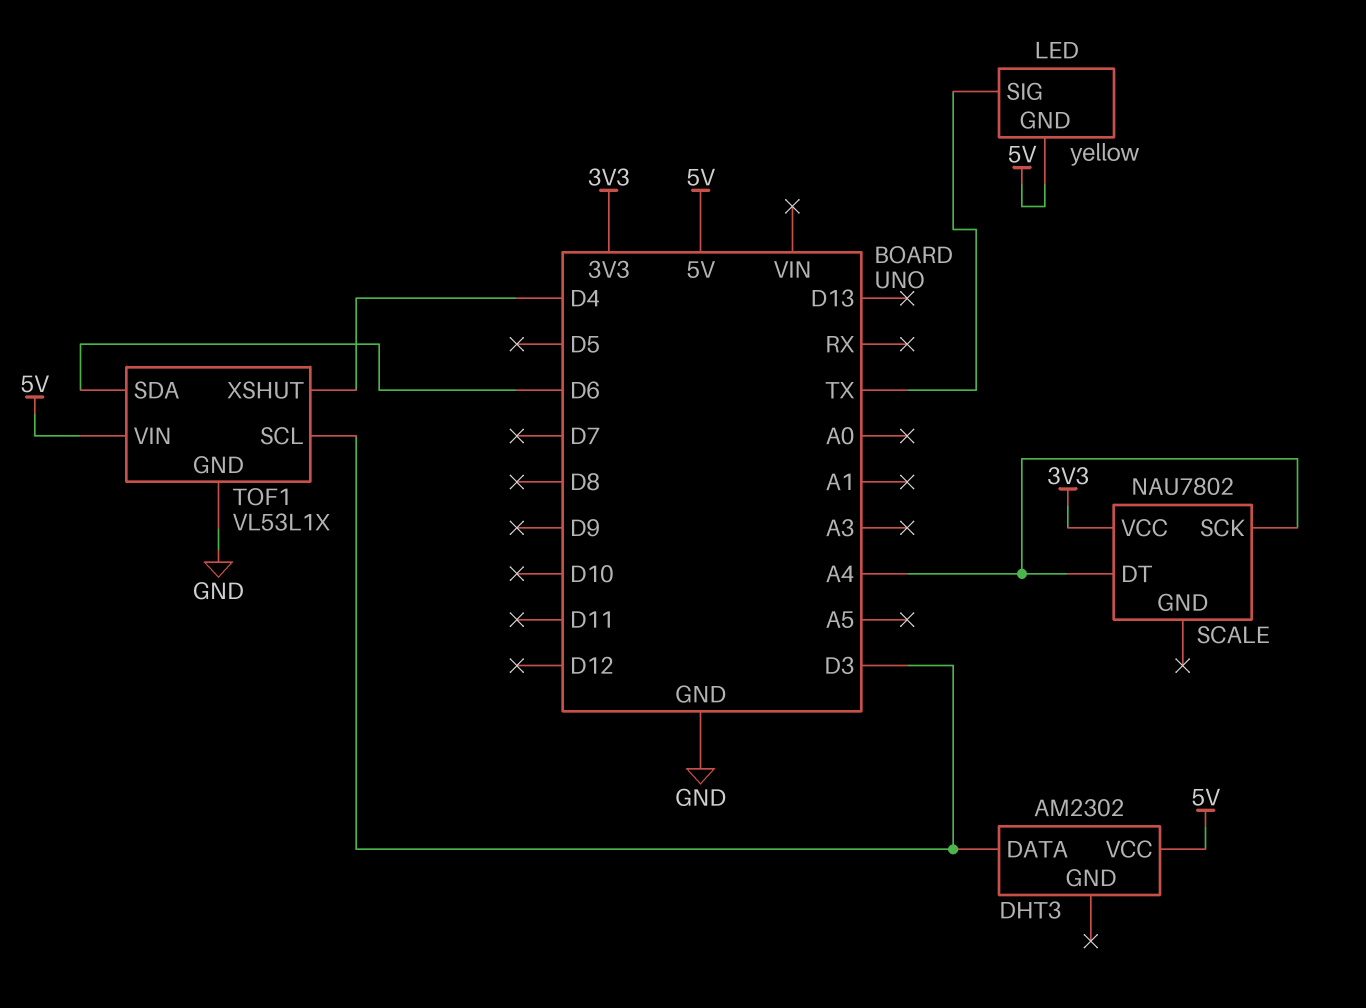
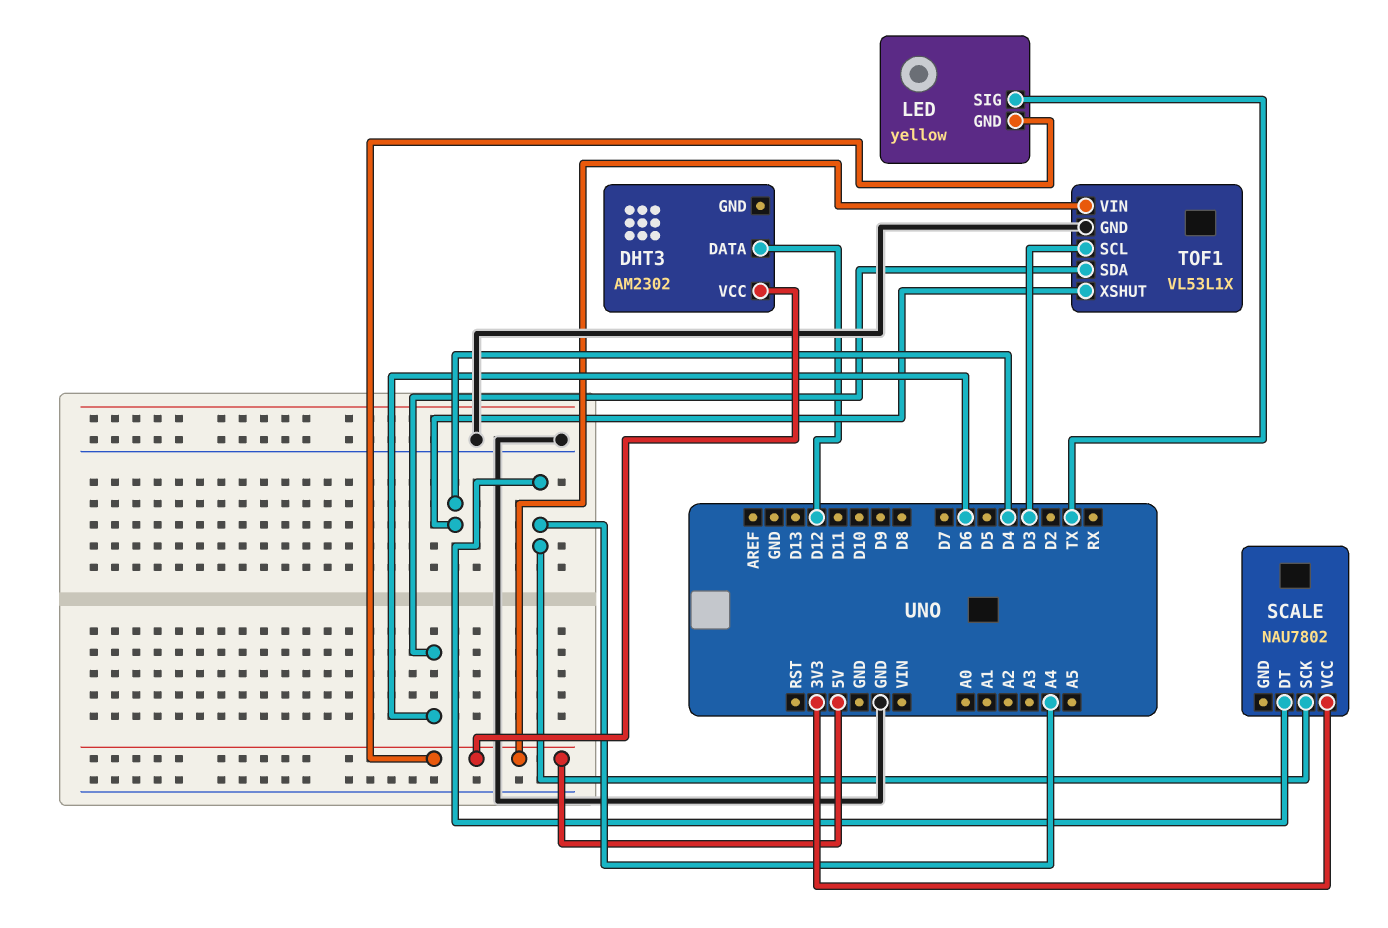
DHT3 pin DATA: D3 -> D12

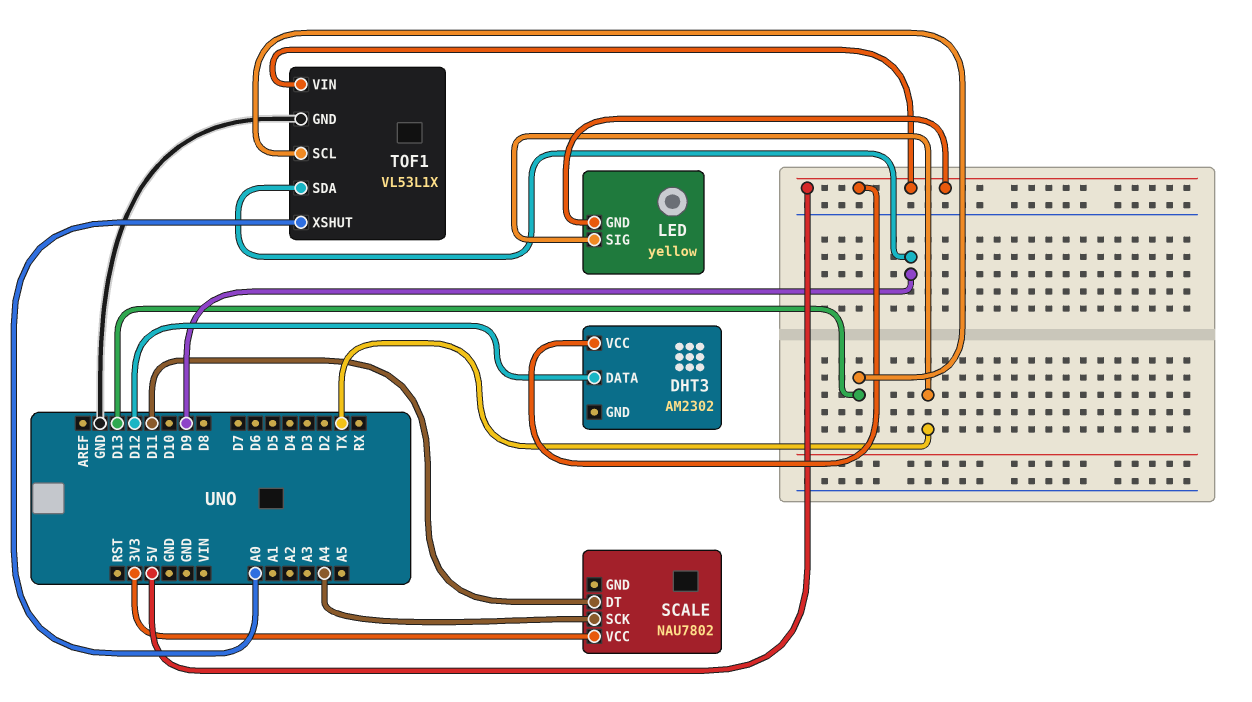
SCALE pin DT: A4 -> D11
TOF1 pin SCL: D3 -> D13
TOF1 pin SDA: D6 -> D9
TOF1 pin XSHUT: D4 -> A0

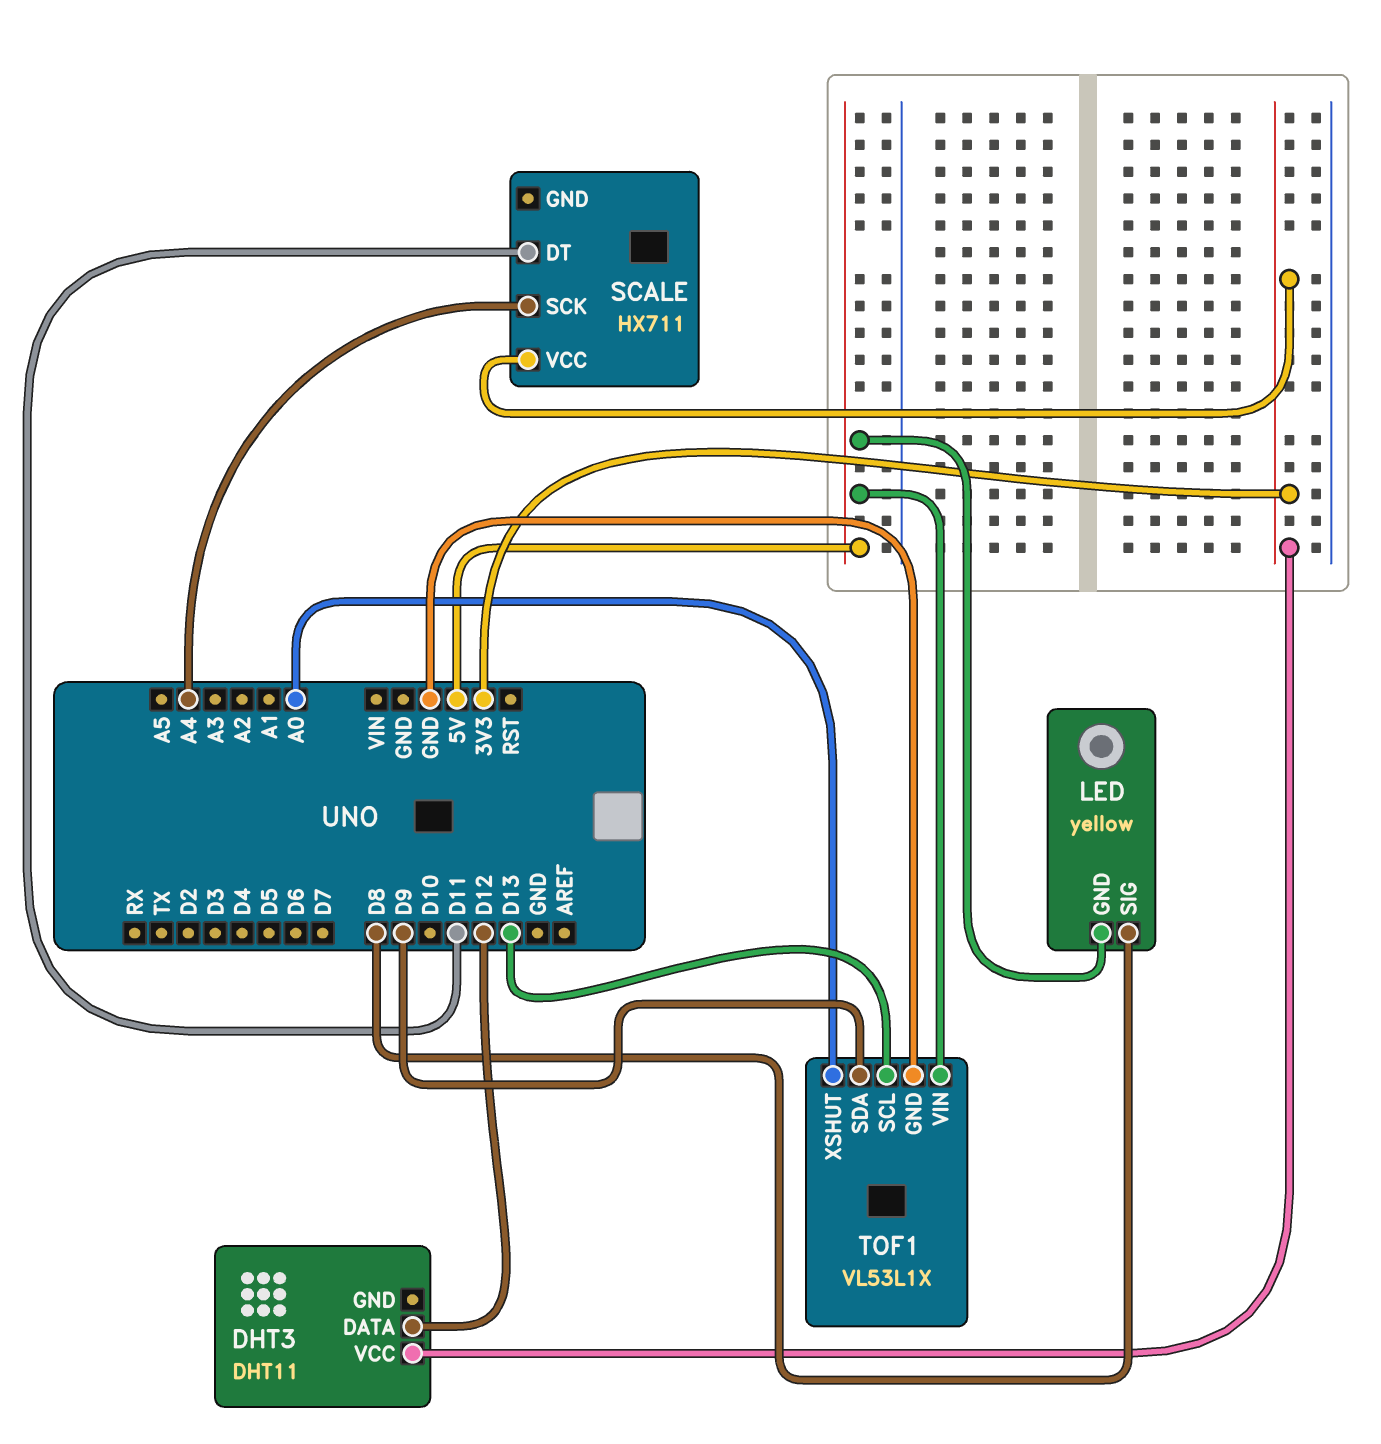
DHT3: AM2302 -> DHT11
DHT3 pin VCC: 5V -> 3V3
LED pin SIG: TX -> D8
SCALE: NAU7802 -> HX711

